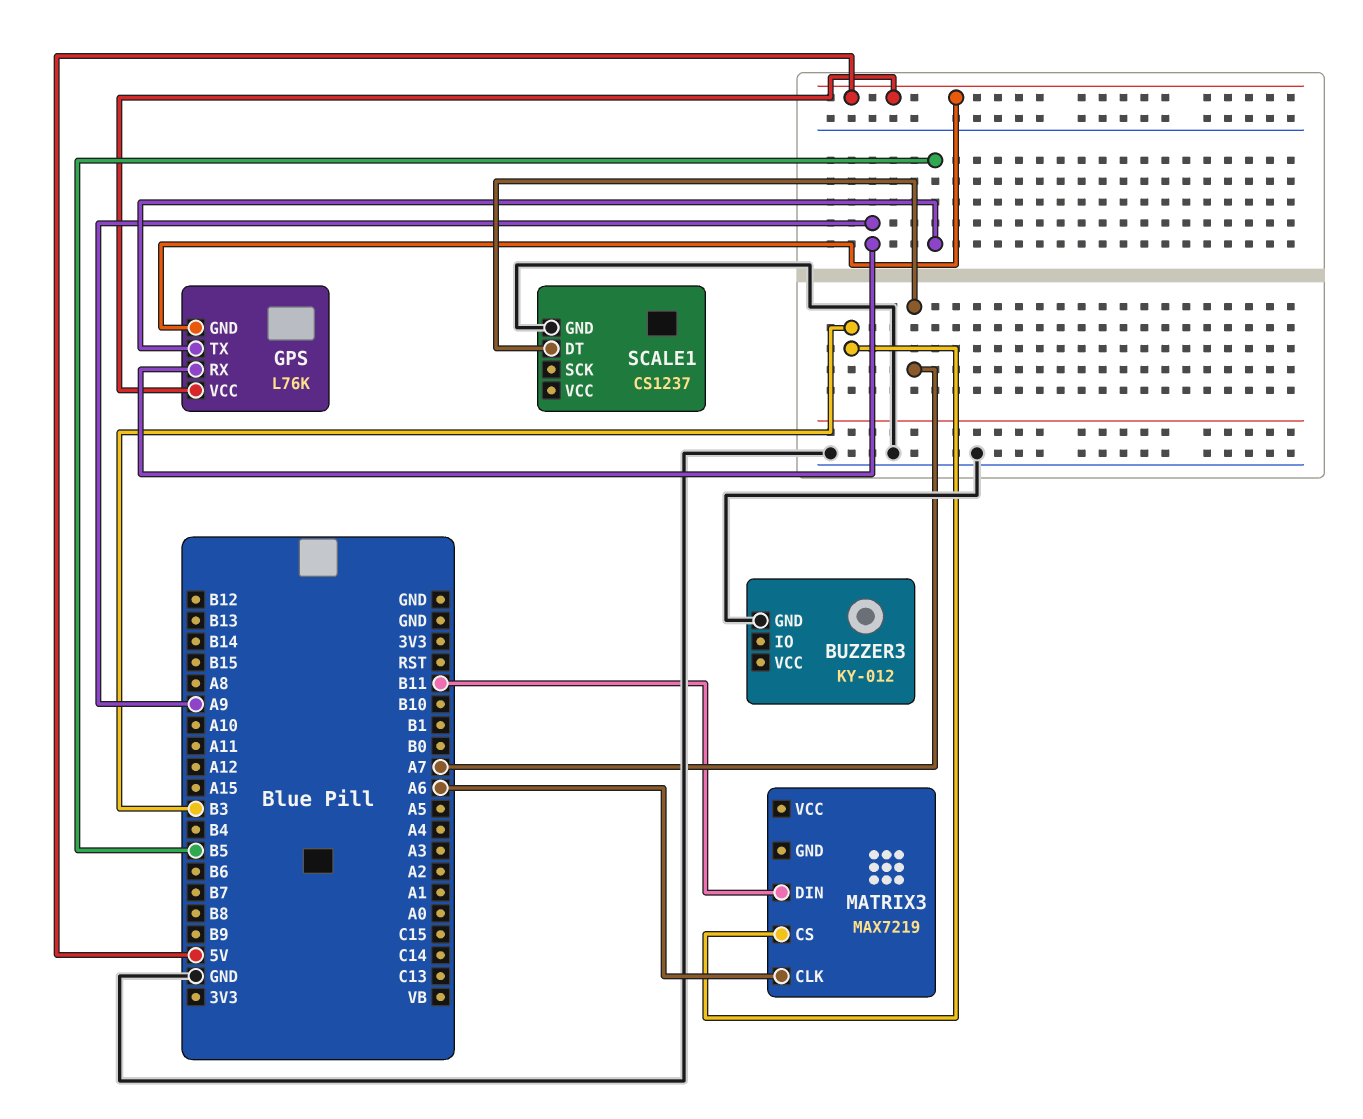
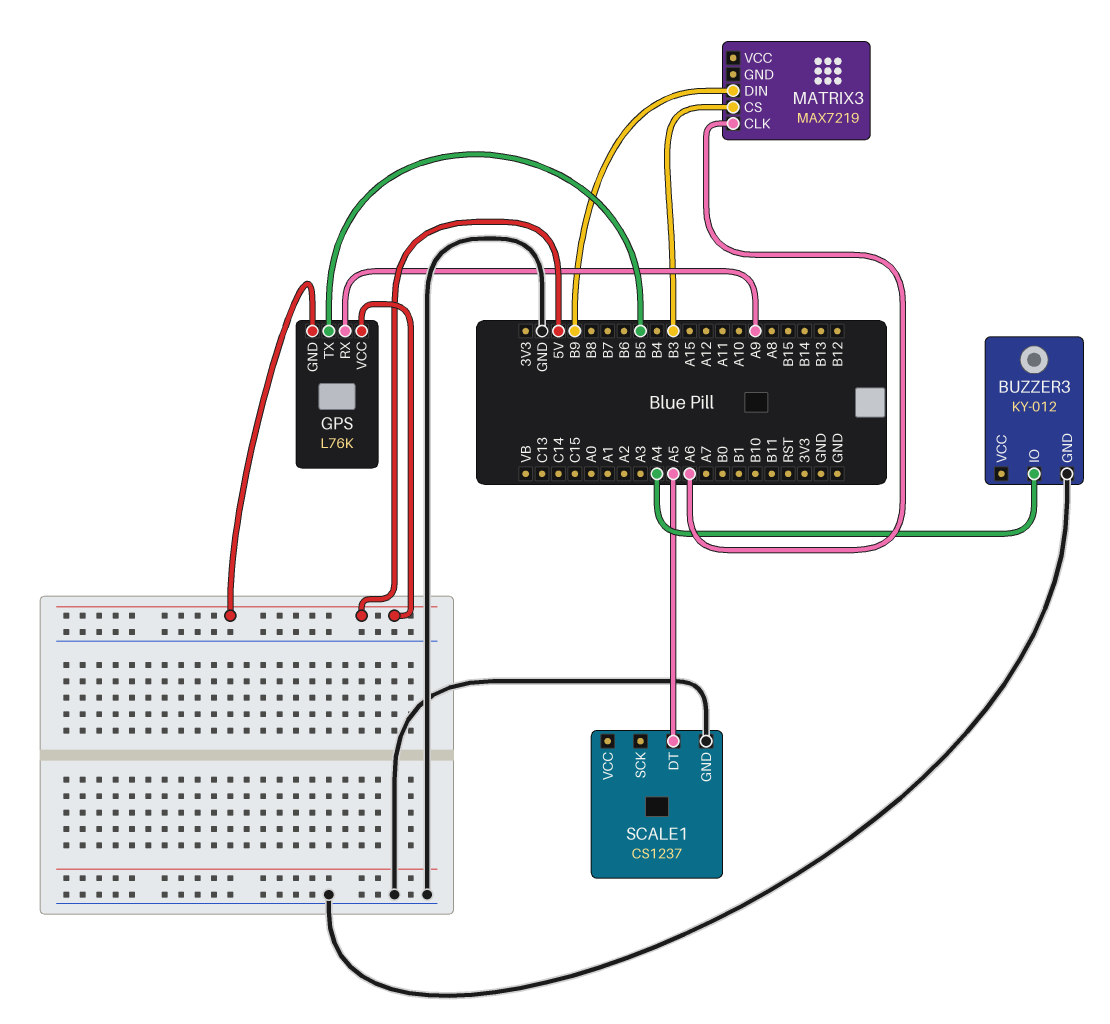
BUZZER3 pin IO: none -> A4
MATRIX3 pin DIN: B11 -> B9
SCALE1 pin DT: A7 -> A5

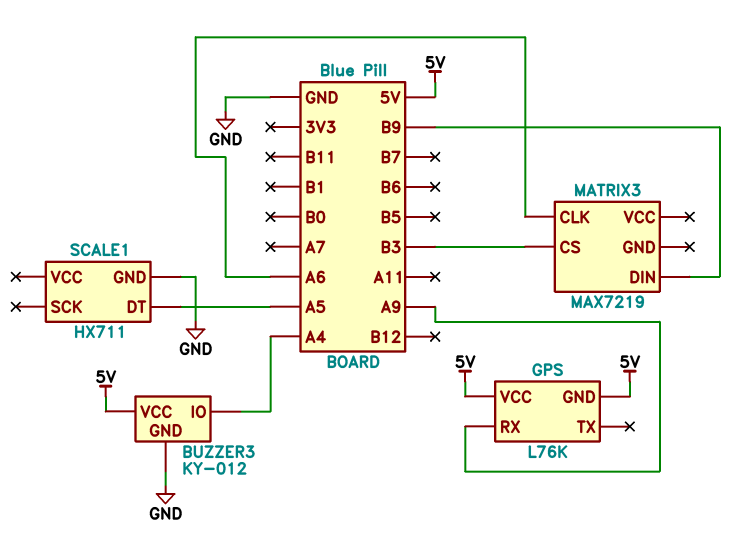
BUZZER3 pin VCC: none -> 5V
GPS pin TX: B5 -> none
SCALE1: CS1237 -> HX711

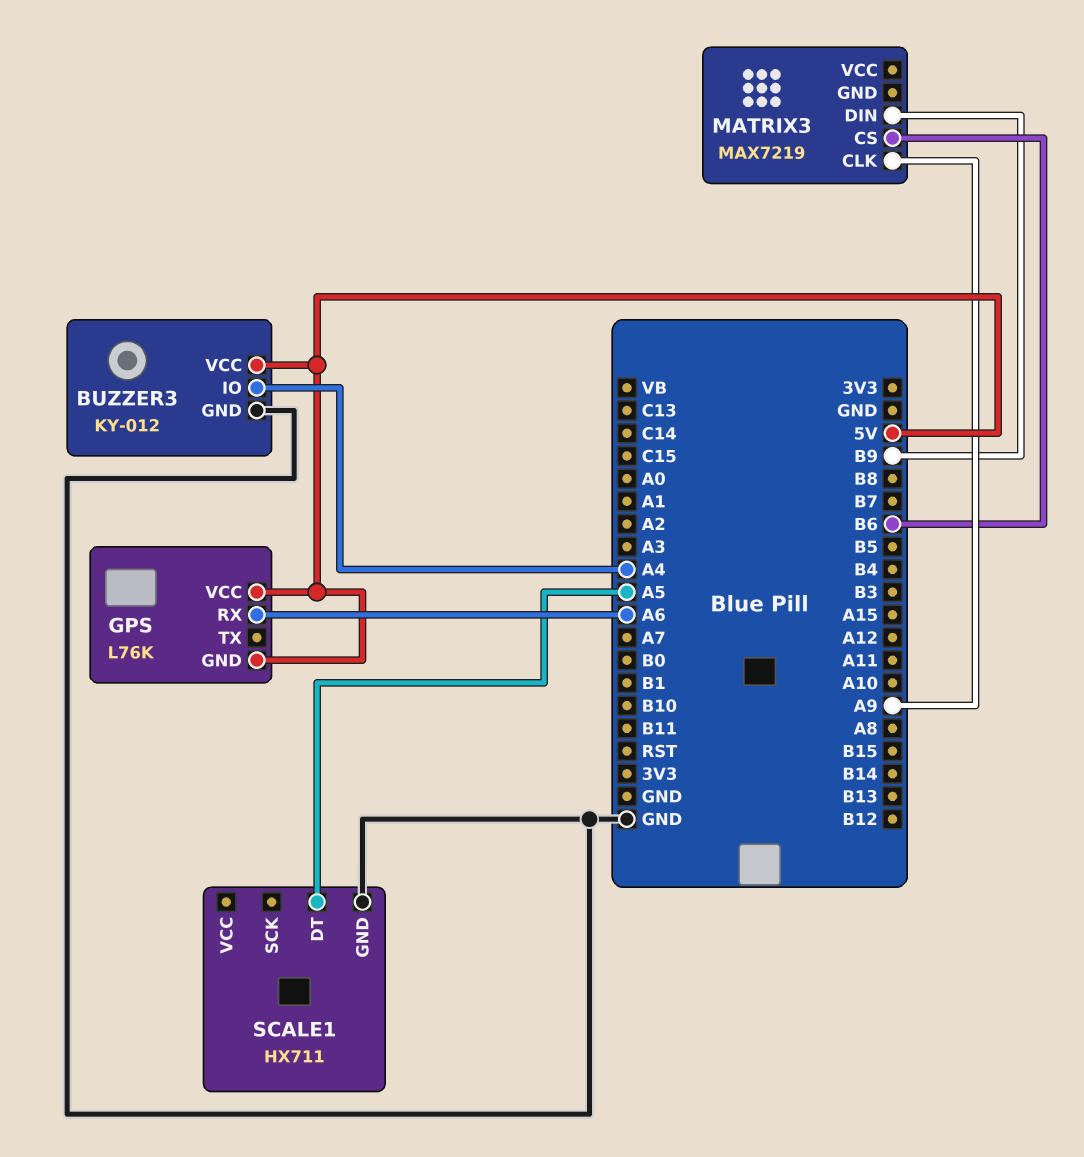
GPS pin RX: A9 -> A6
MATRIX3 pin CLK: A6 -> A9
MATRIX3 pin CS: B3 -> B6

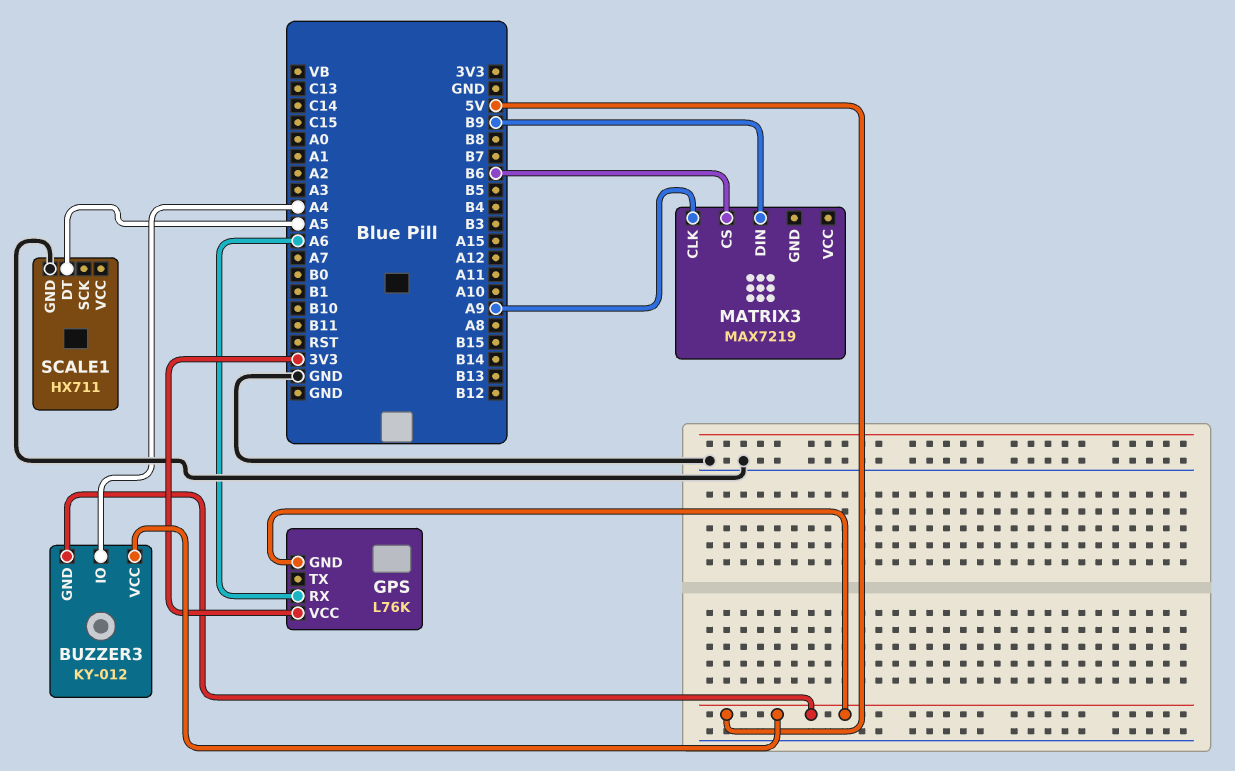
BUZZER3 pin GND: GND -> 5V
GPS pin VCC: 5V -> 3V3

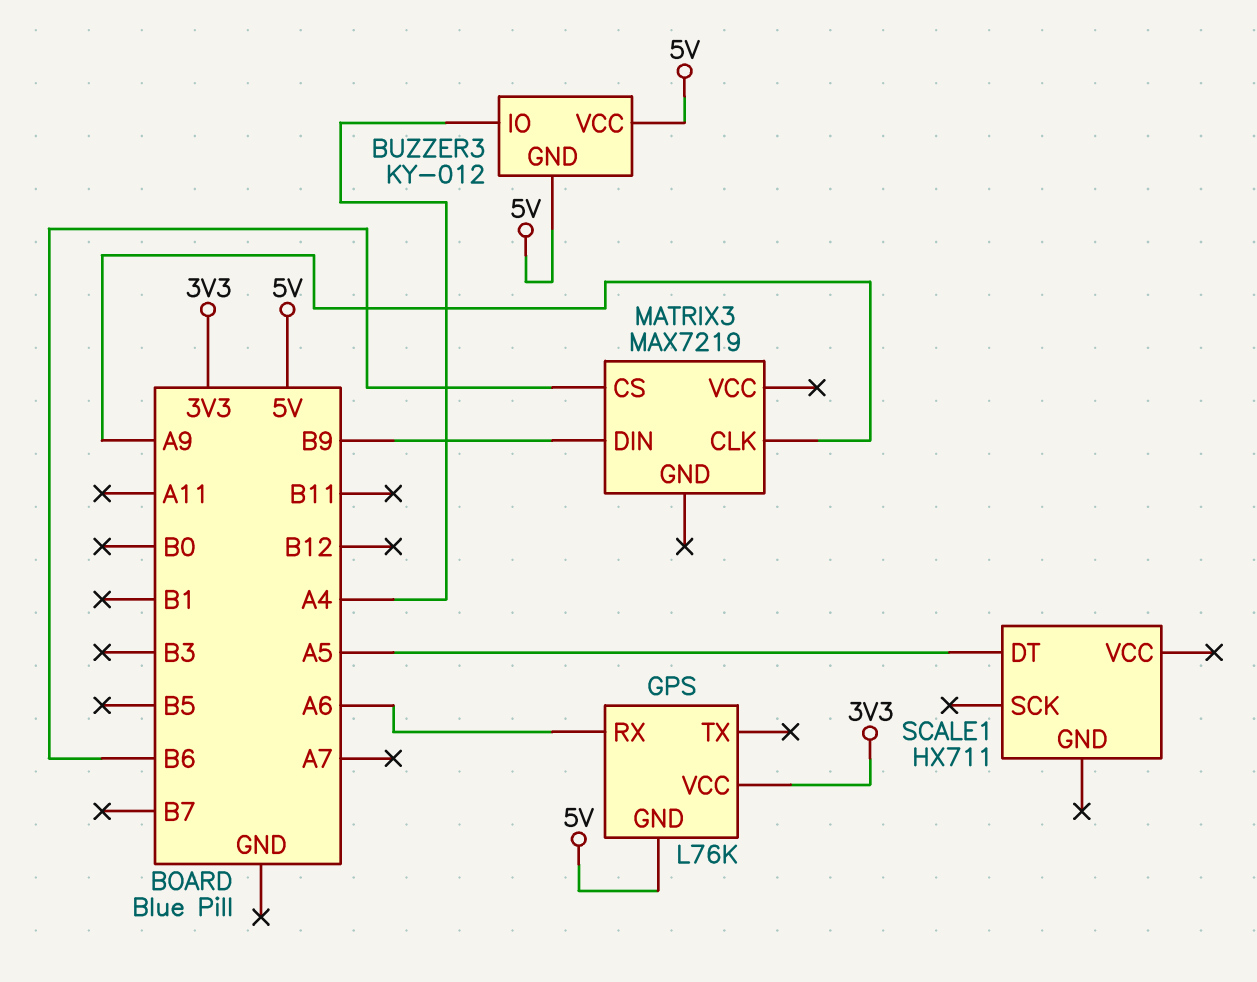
SCALE1 pin GND: GND -> none

